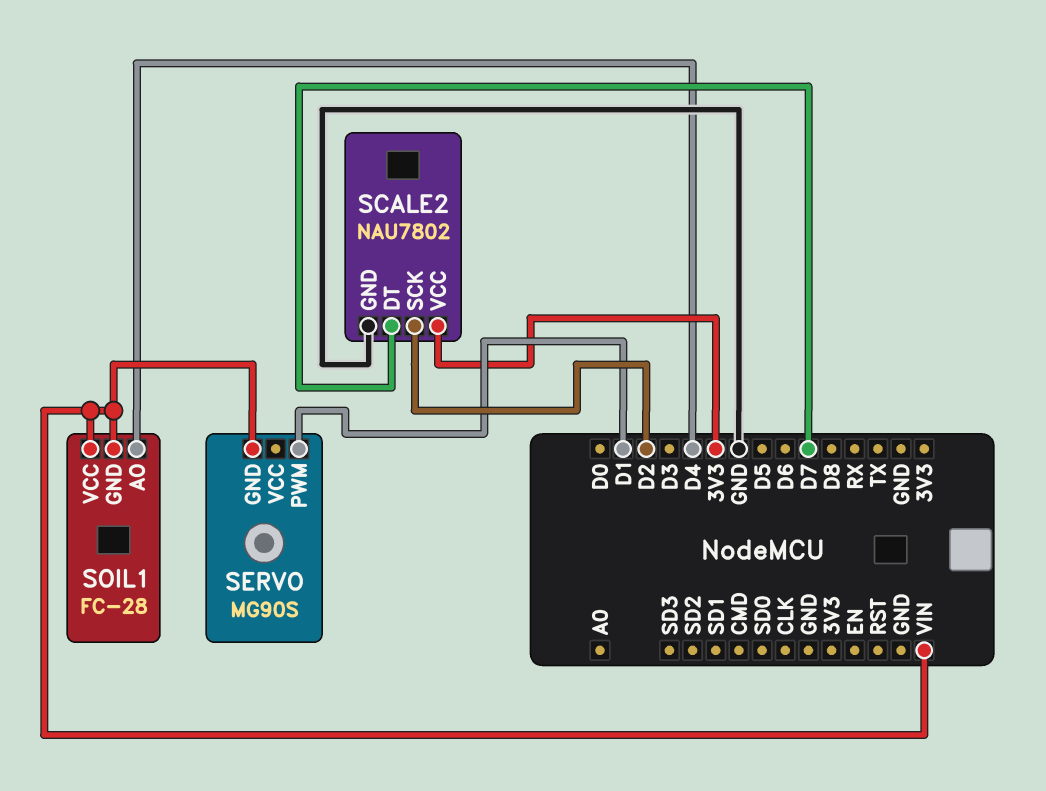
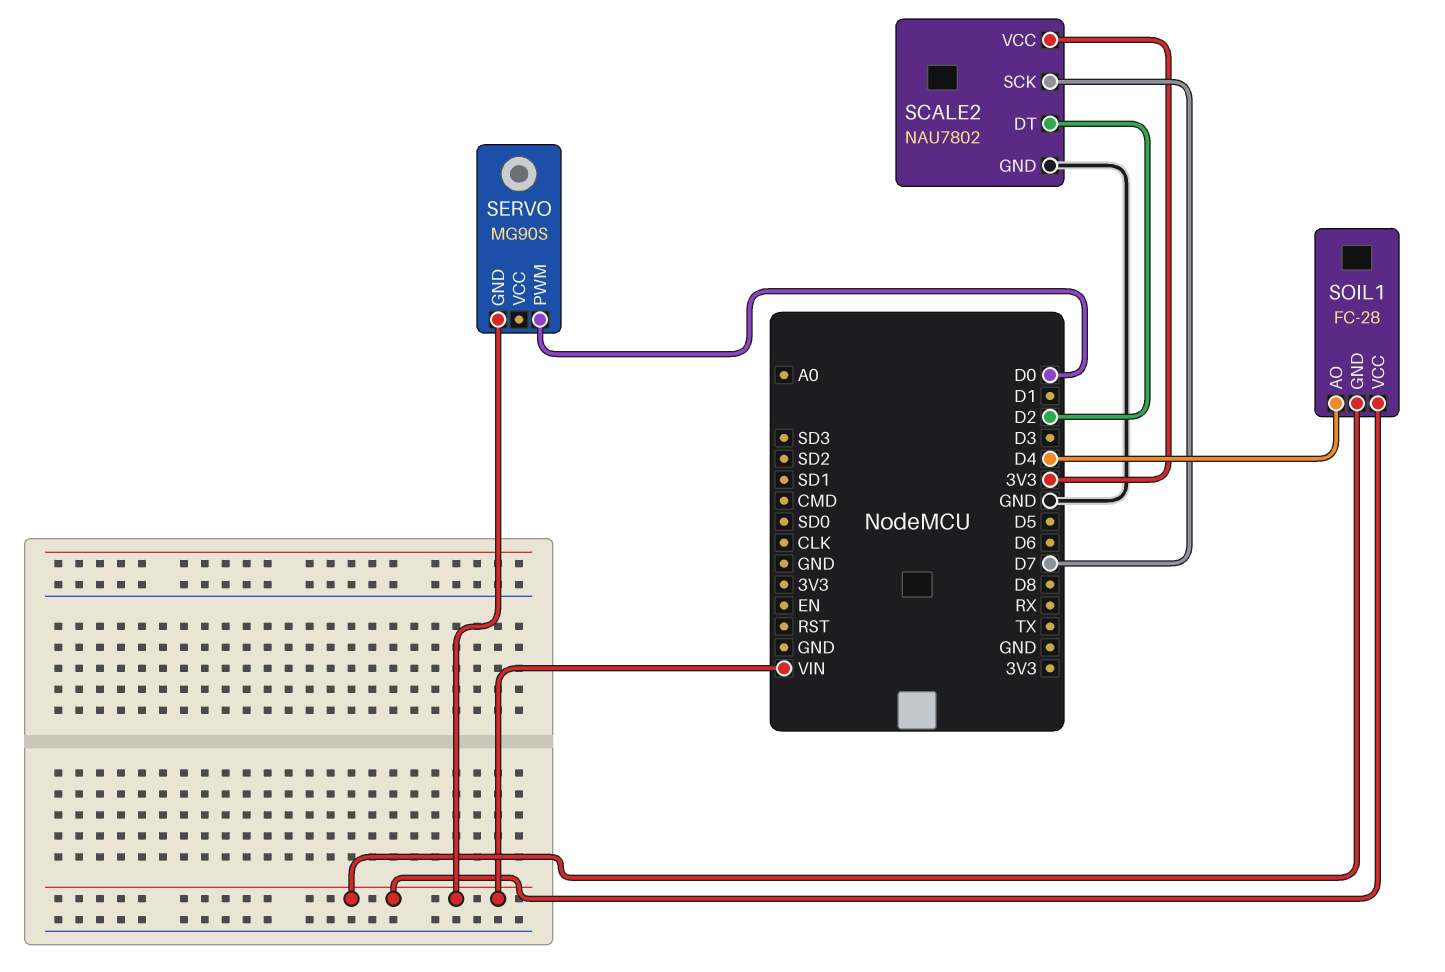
SCALE2 pin DT: D7 -> D2
SCALE2 pin SCK: D2 -> D7
SERVO pin PWM: D1 -> D0

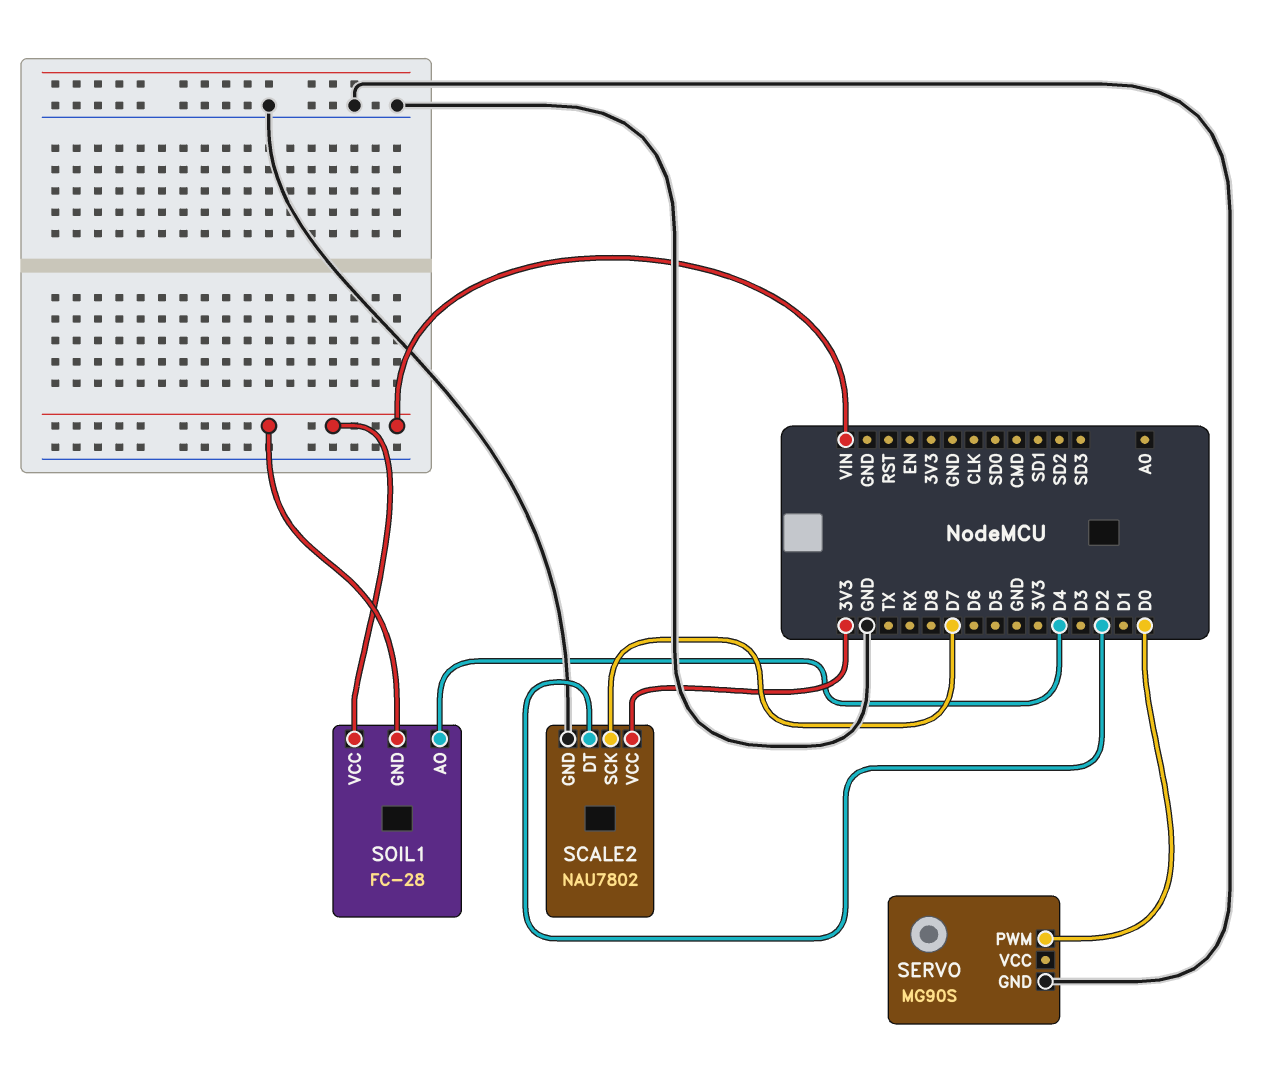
SERVO pin GND: VIN -> GND

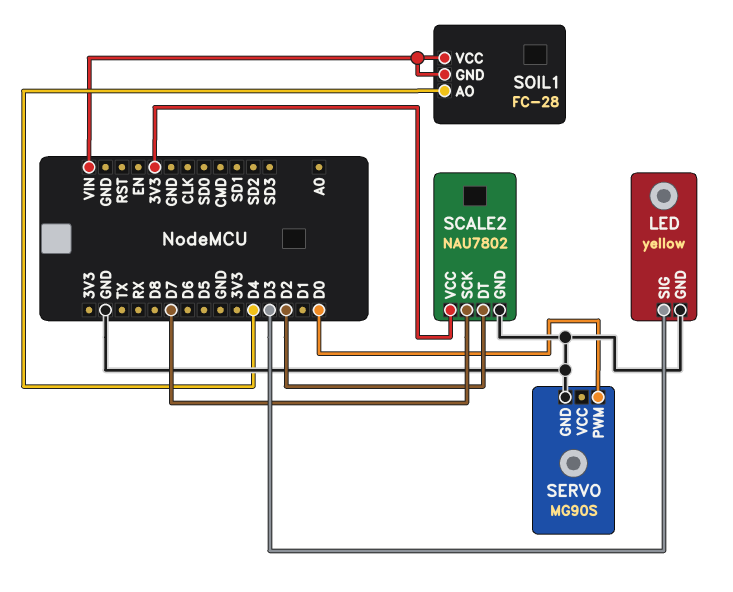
LED: none -> yellow
LED pin GND: none -> GND
LED pin SIG: none -> D3

